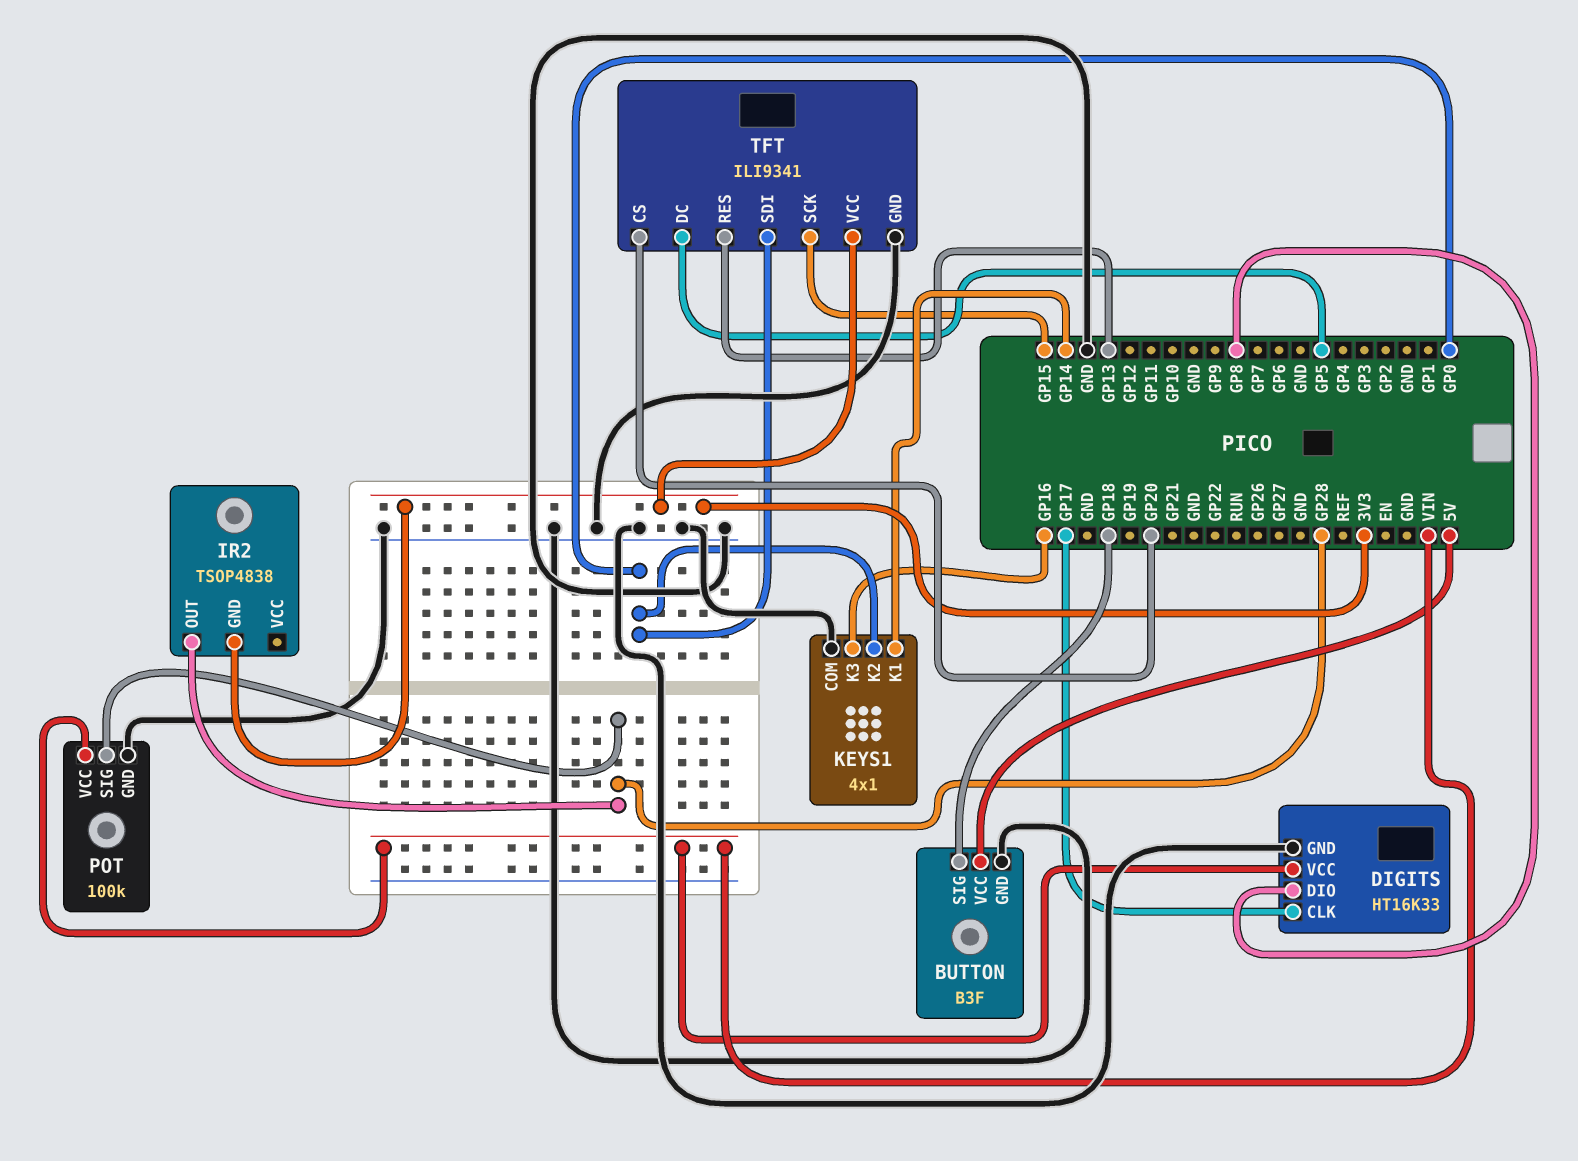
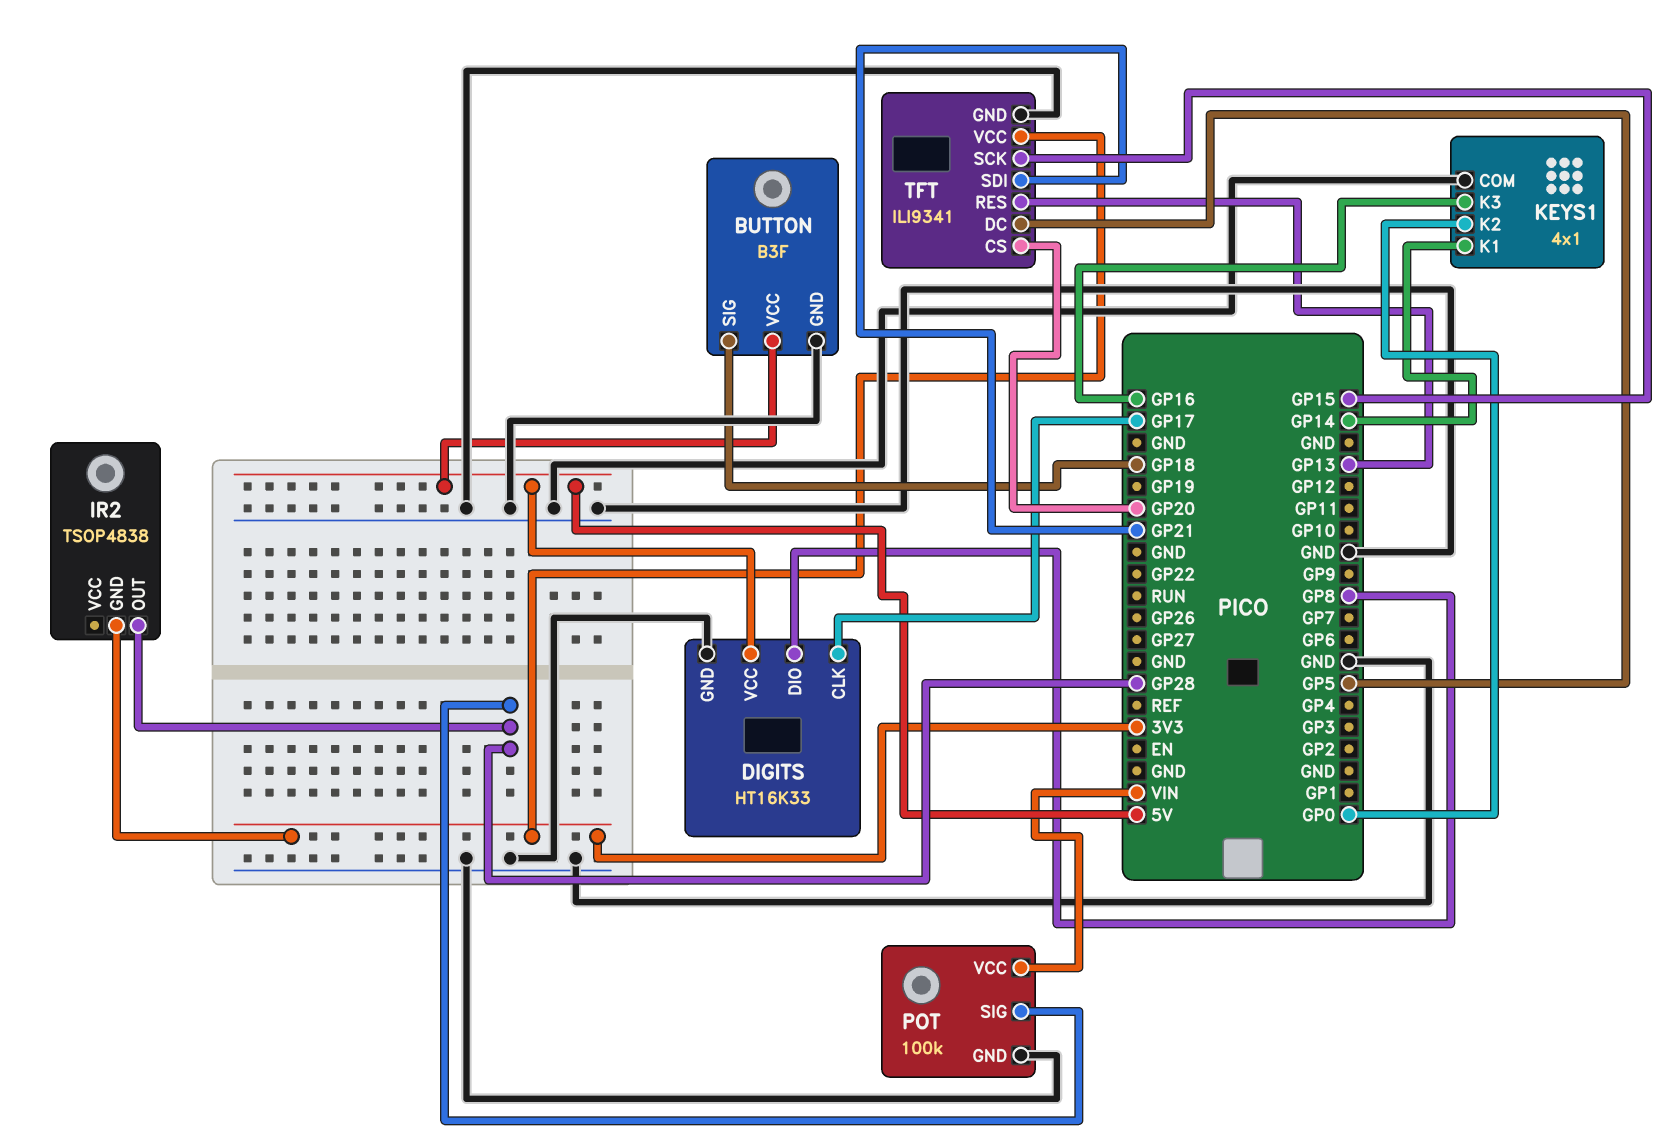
DIGITS pin VCC: VIN -> 5V
TFT pin SDI: GP0 -> GP21

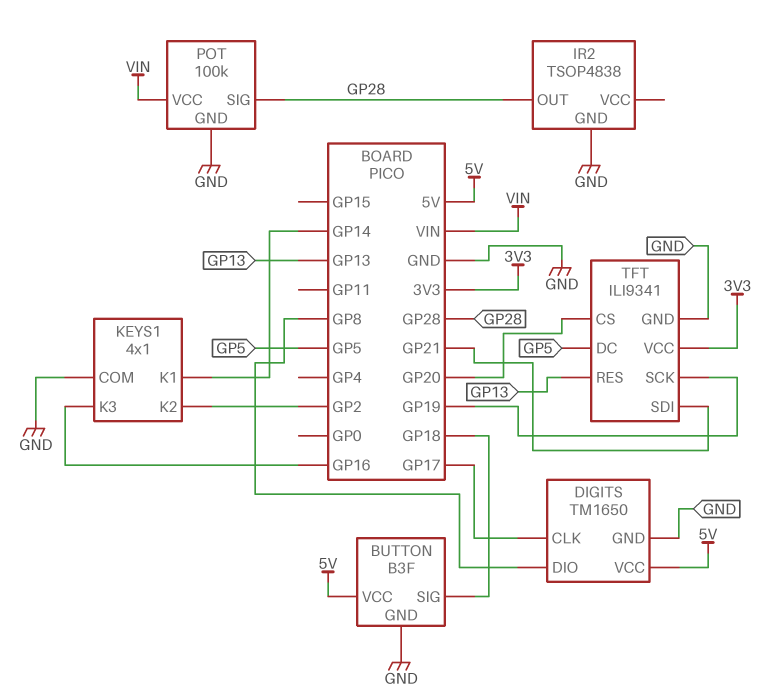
DIGITS: HT16K33 -> TM1650
IR2 pin GND: 3V3 -> GND
KEYS1 pin K2: GP0 -> GP2
TFT pin SCK: GP15 -> GP19

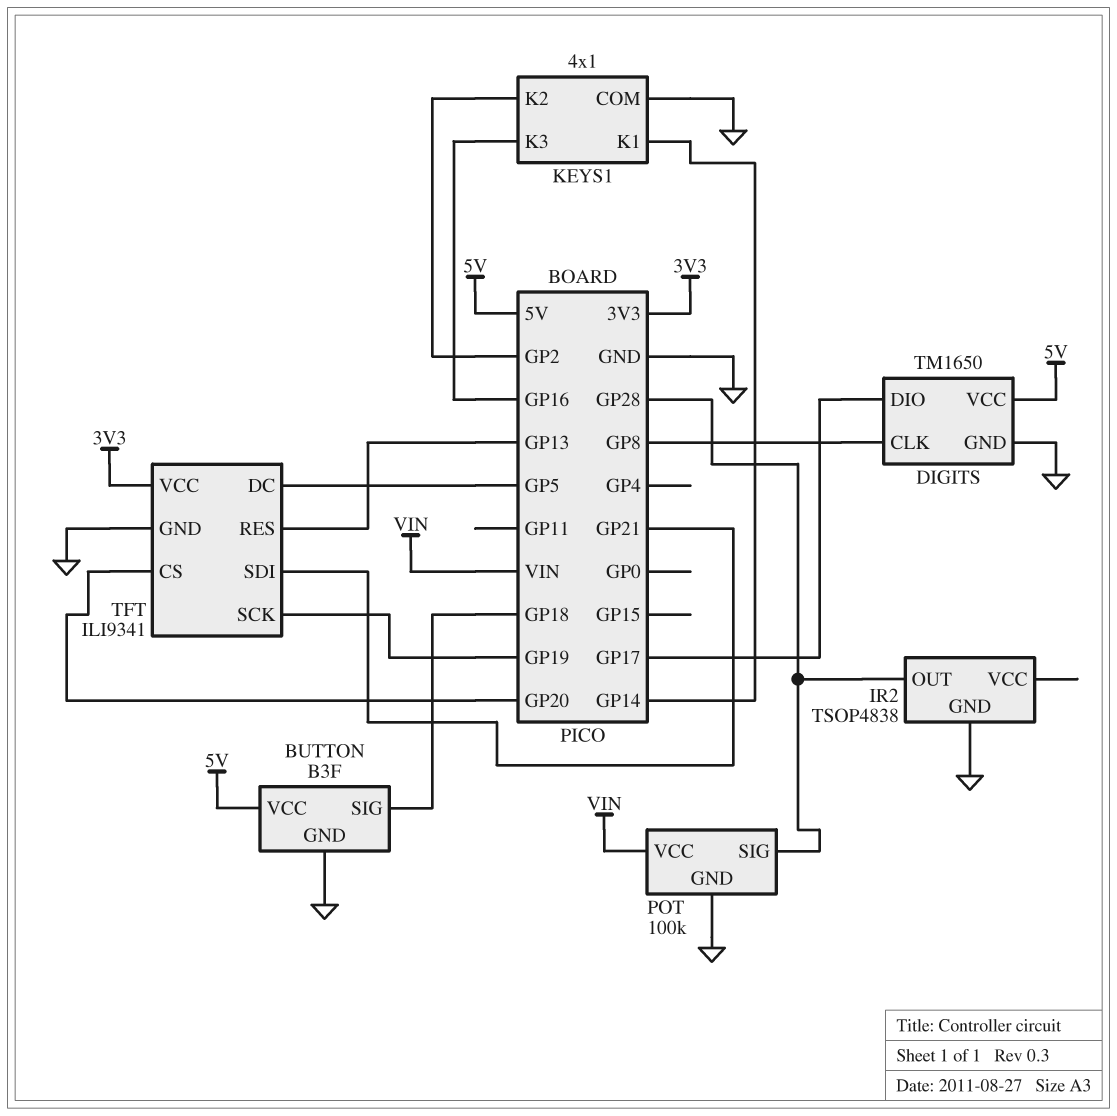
DIGITS pin CLK: GP17 -> GP8
DIGITS pin DIO: GP8 -> GP17

